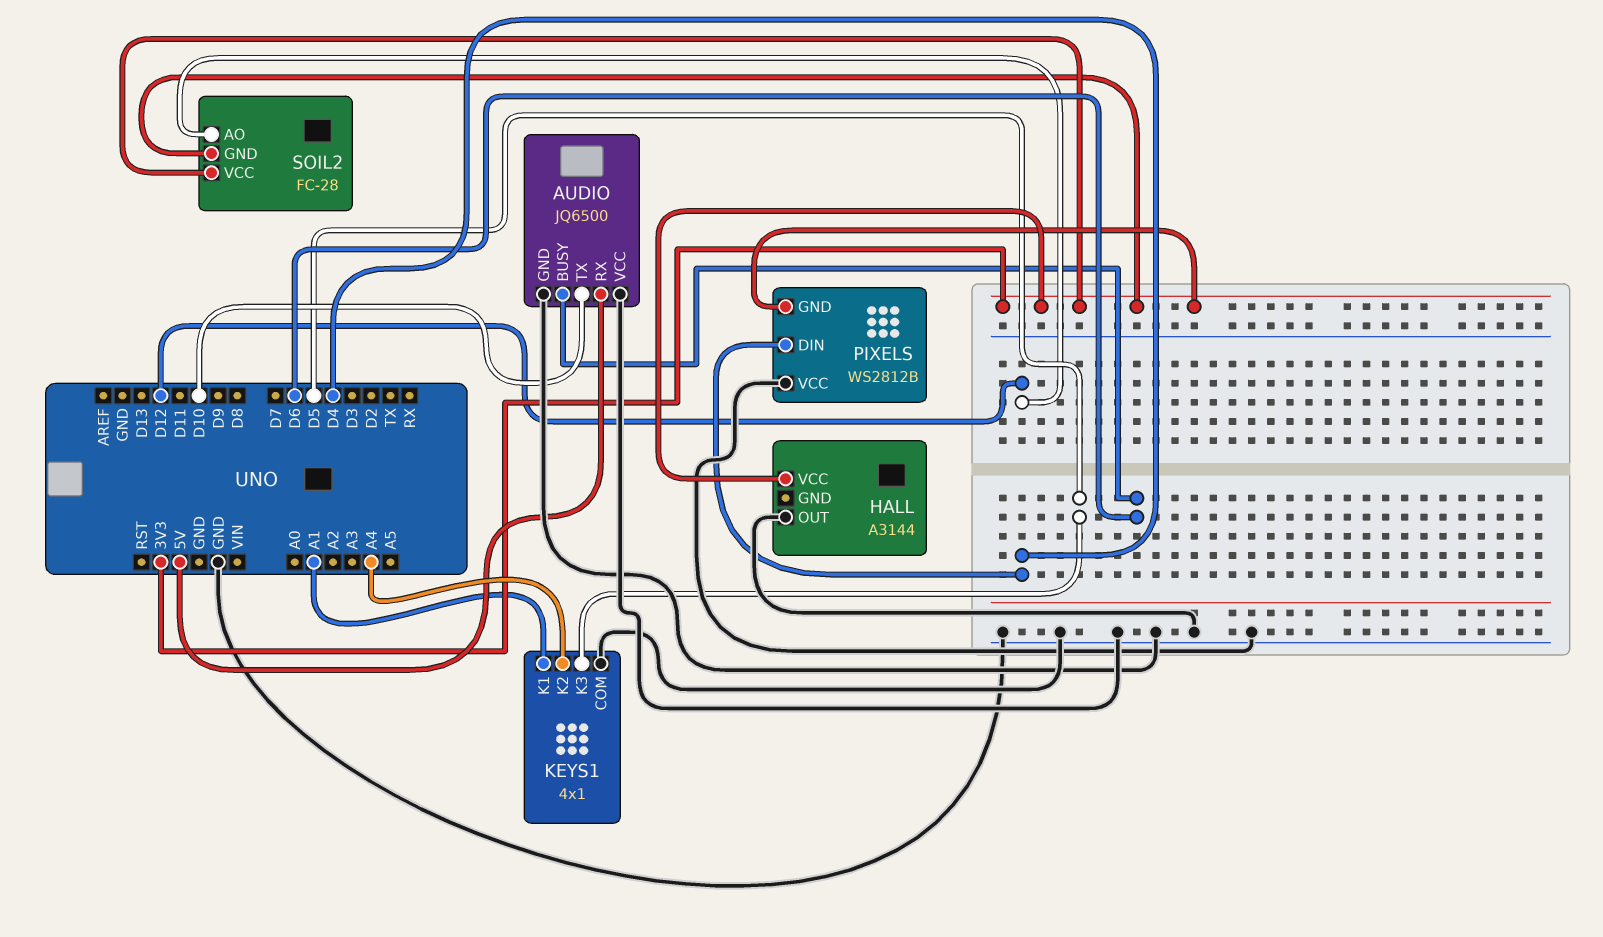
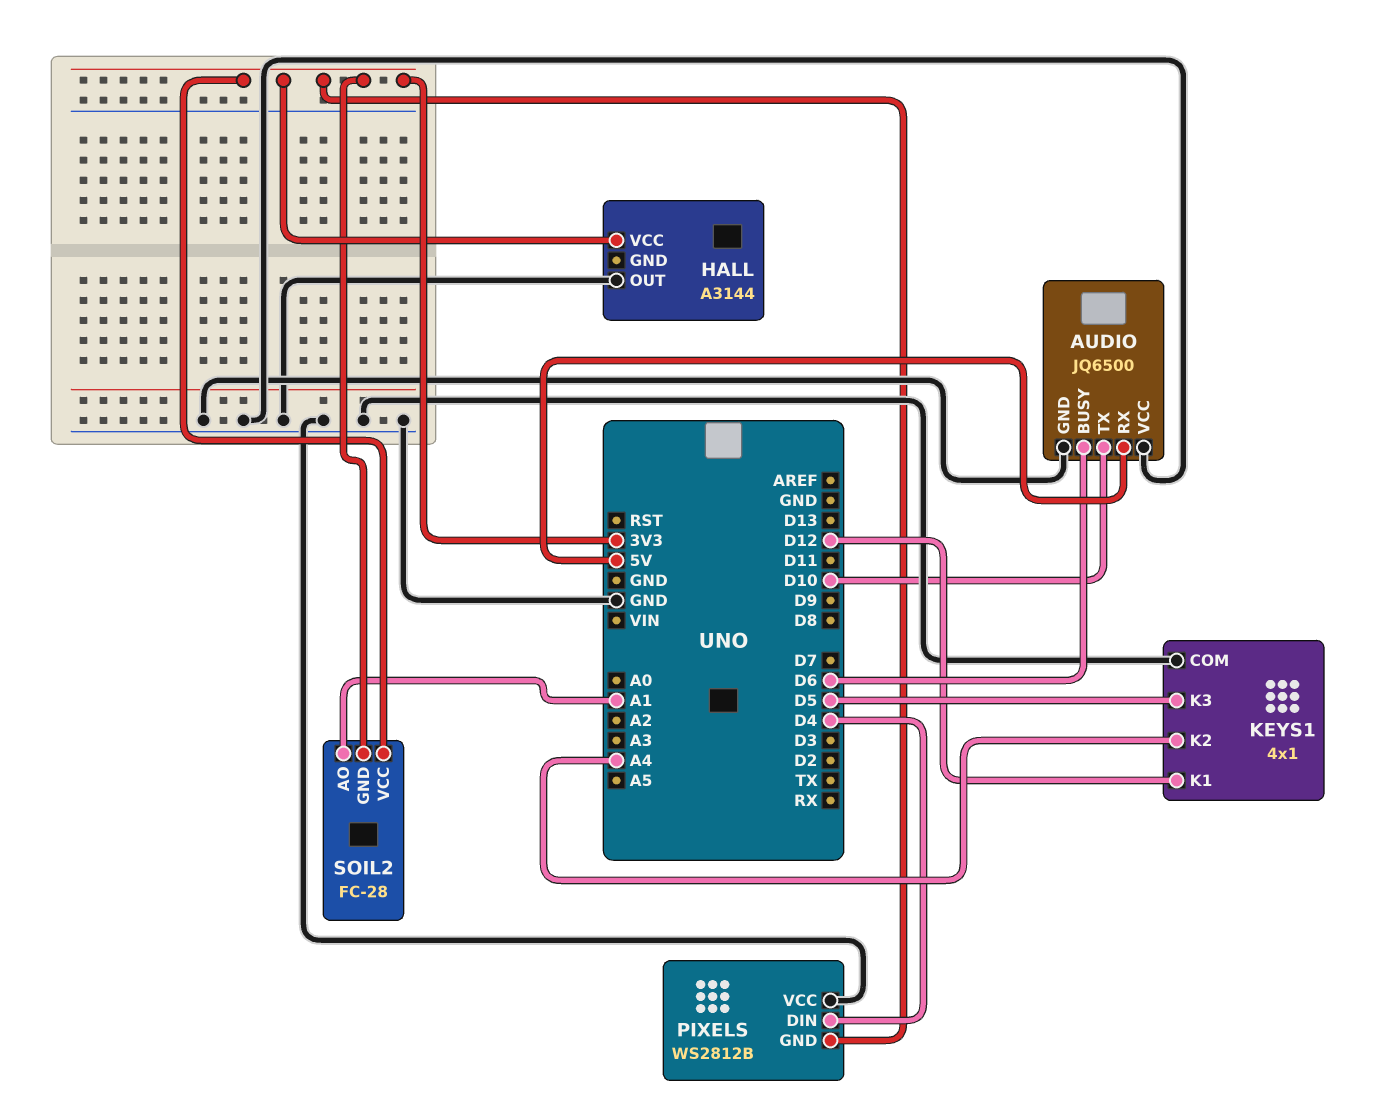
KEYS1 pin K1: A1 -> D12
SOIL2 pin AO: D12 -> A1

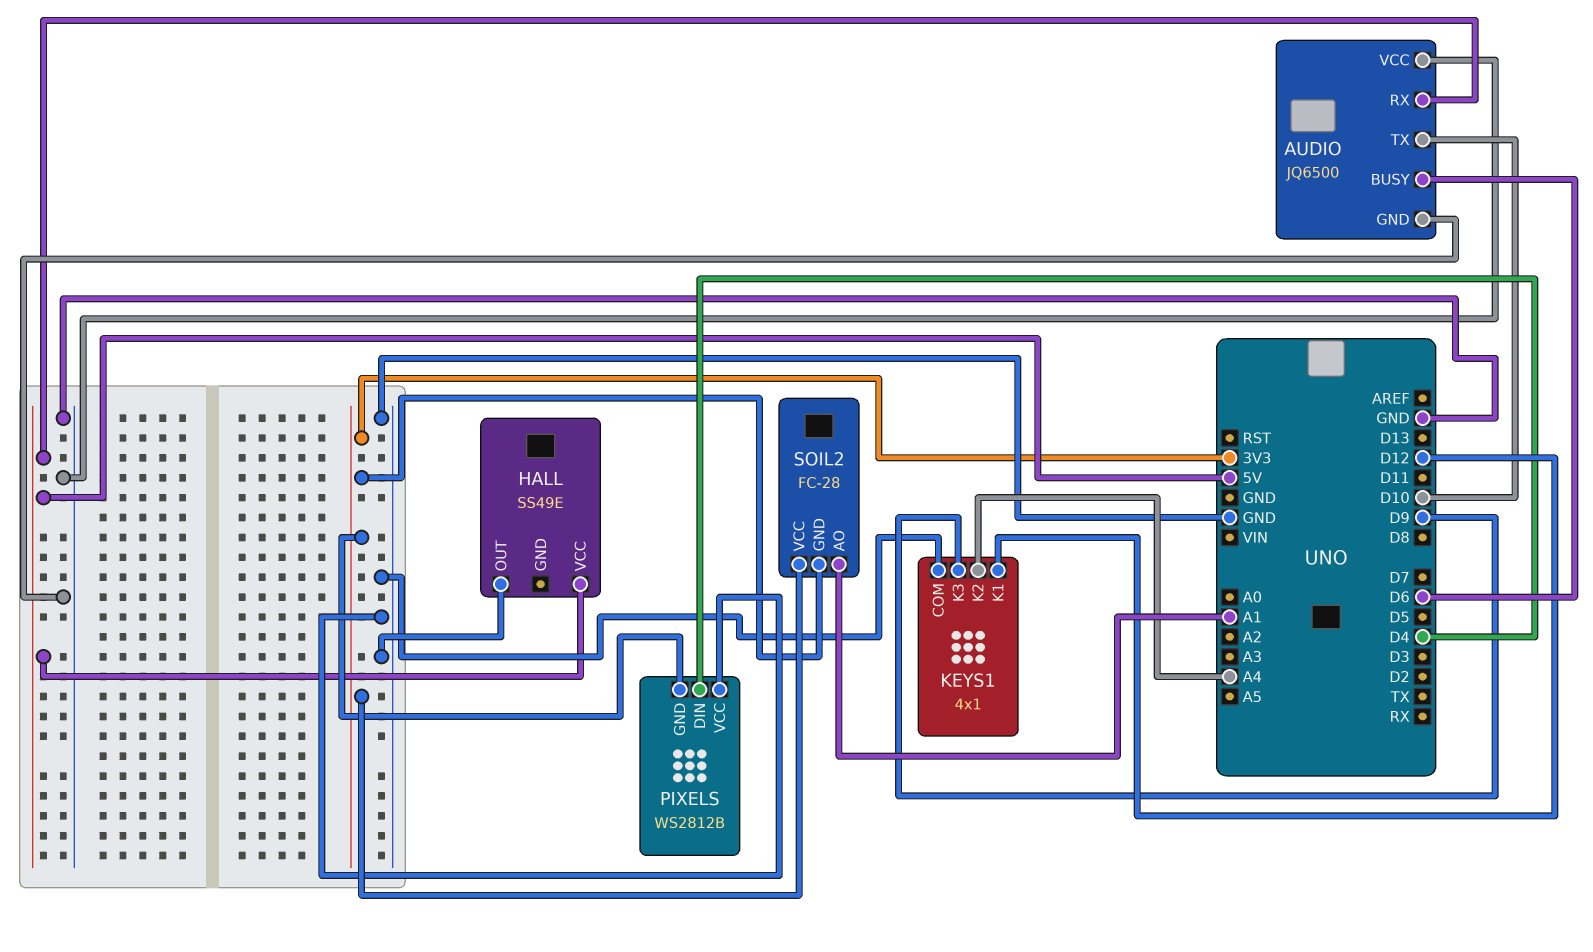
HALL: A3144 -> SS49E
HALL pin VCC: 3V3 -> 5V
KEYS1 pin K3: D5 -> D9

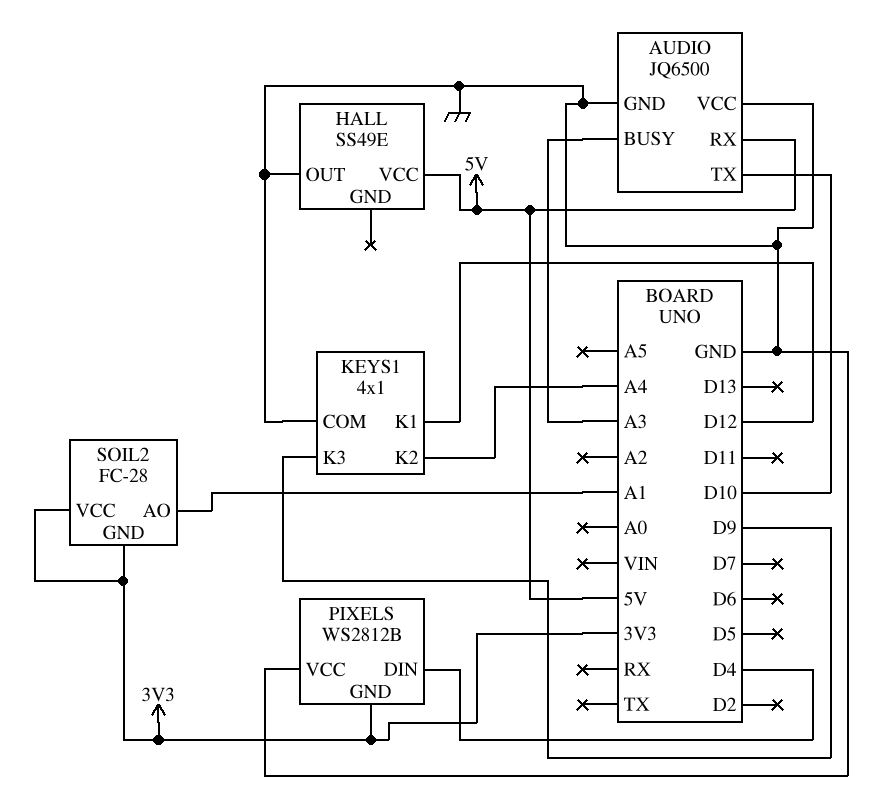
AUDIO pin BUSY: D6 -> A3

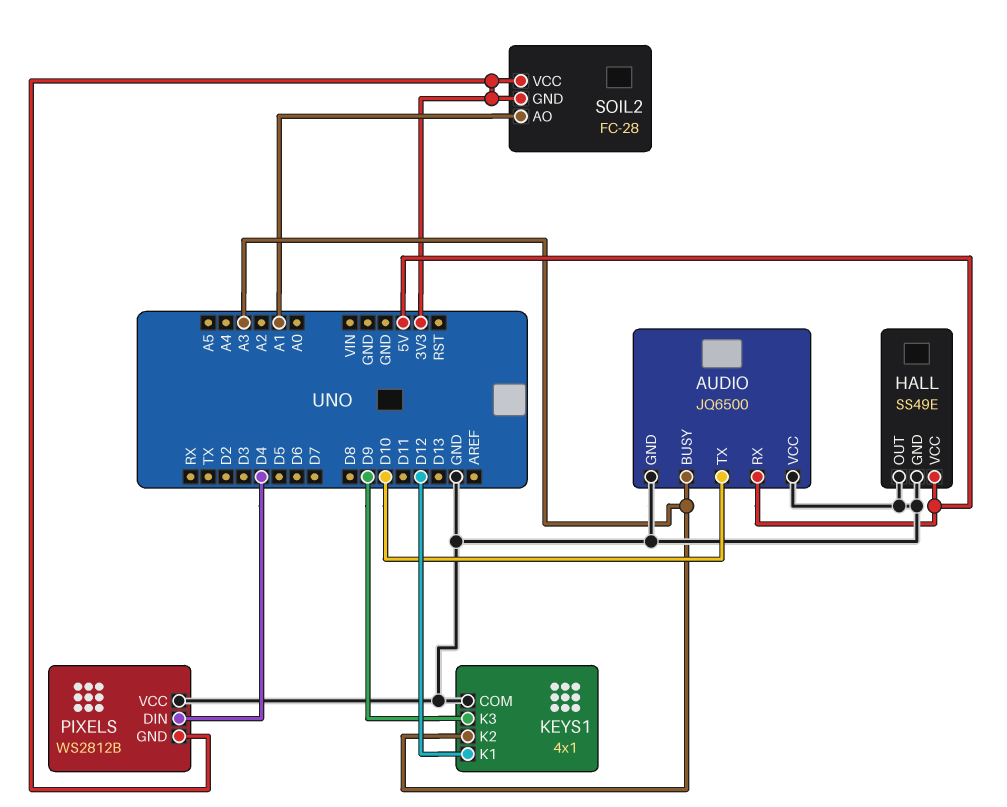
HALL pin GND: none -> GND
KEYS1 pin K2: A4 -> A3

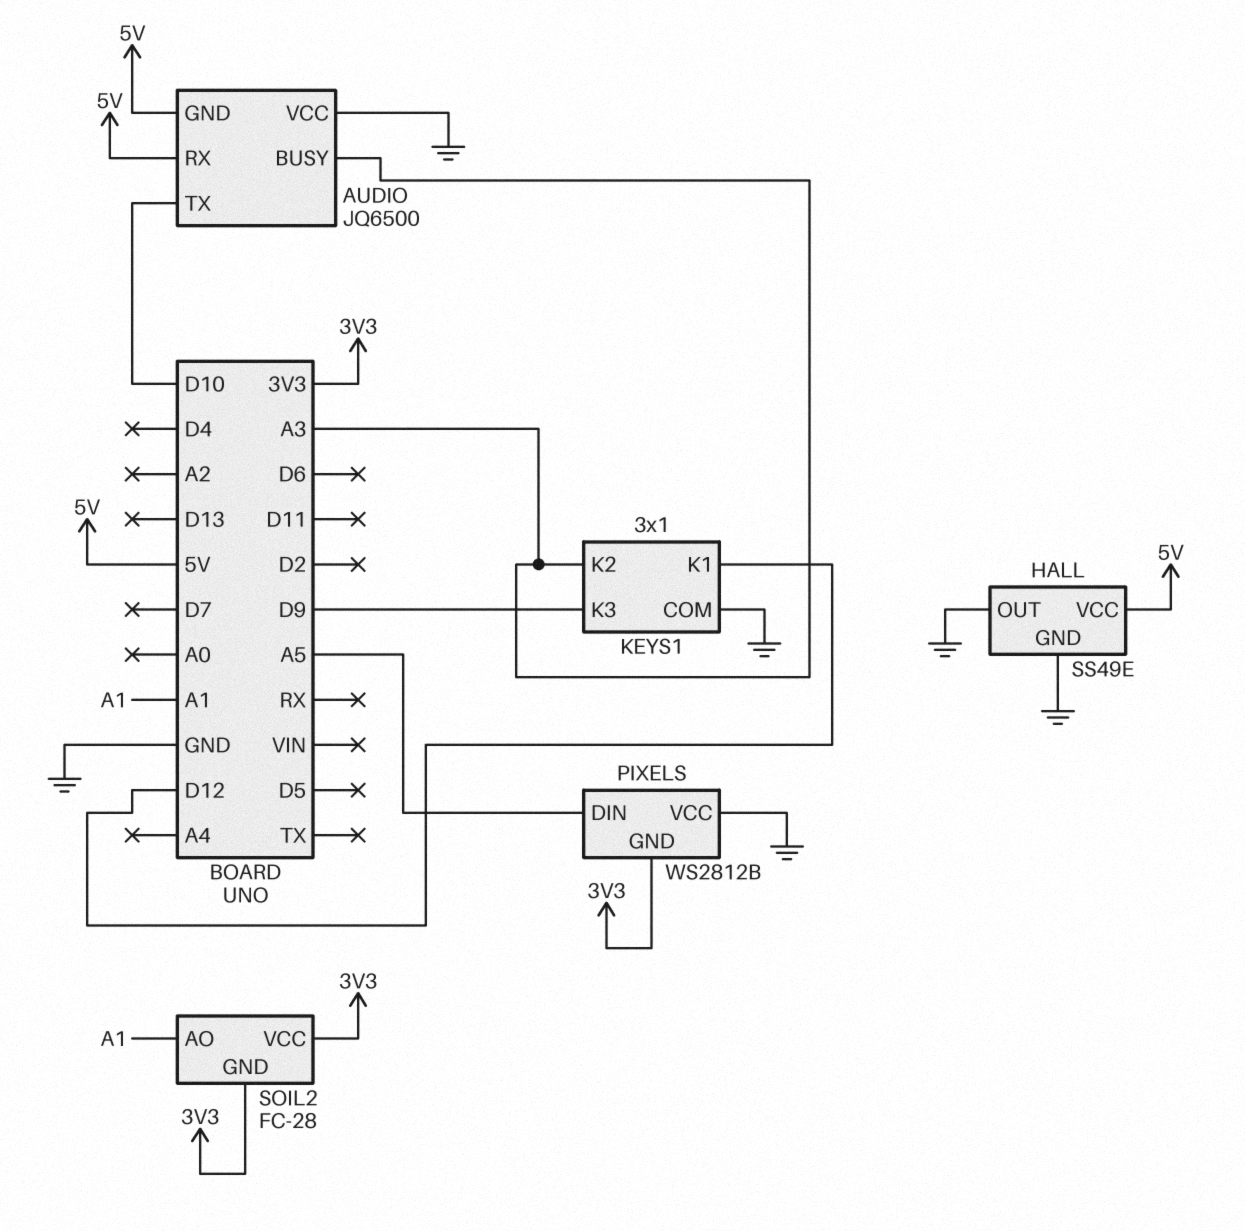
AUDIO pin GND: GND -> 5V
KEYS1: 4x1 -> 3x1
PIXELS pin DIN: D4 -> A5

